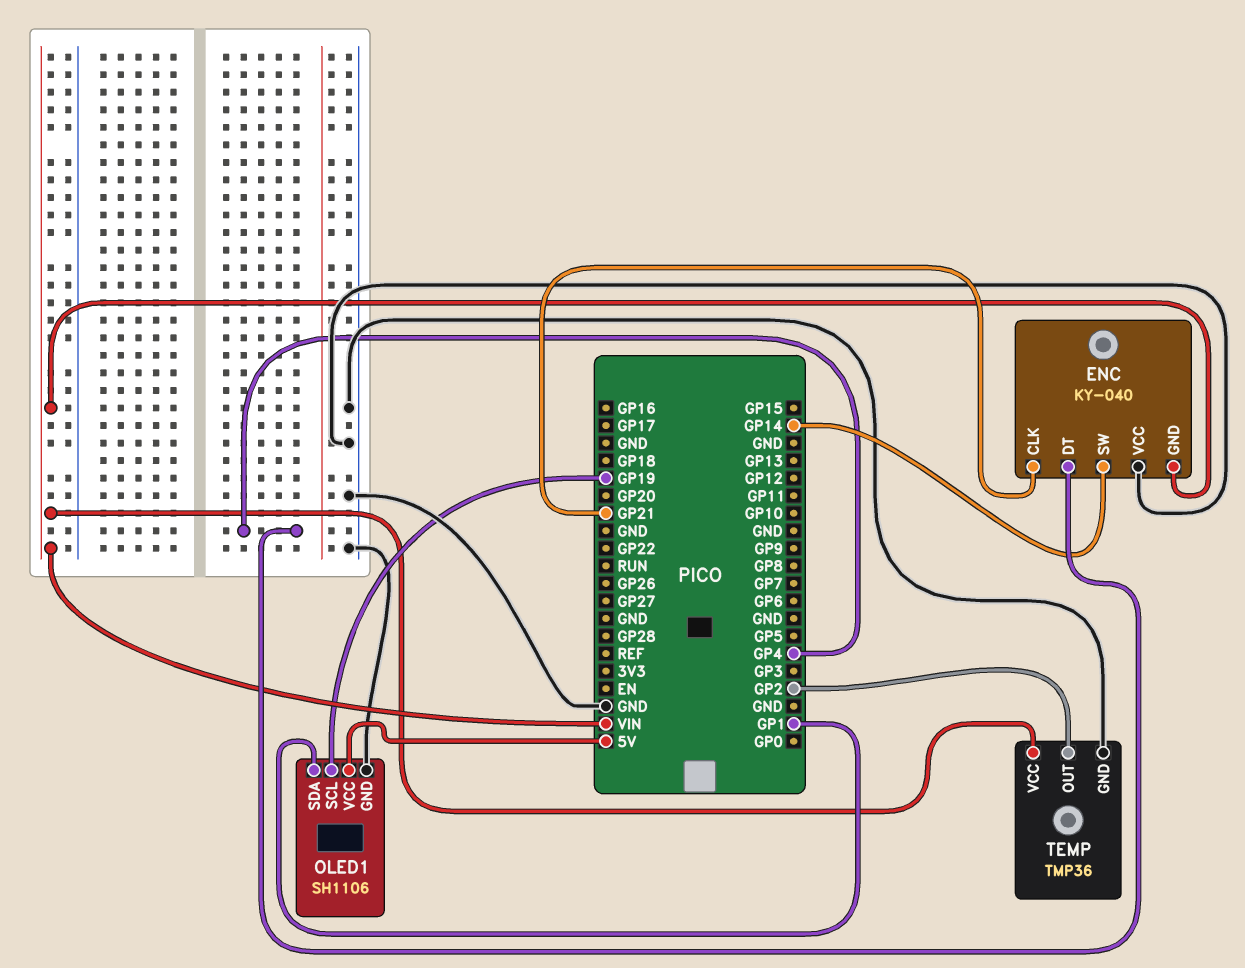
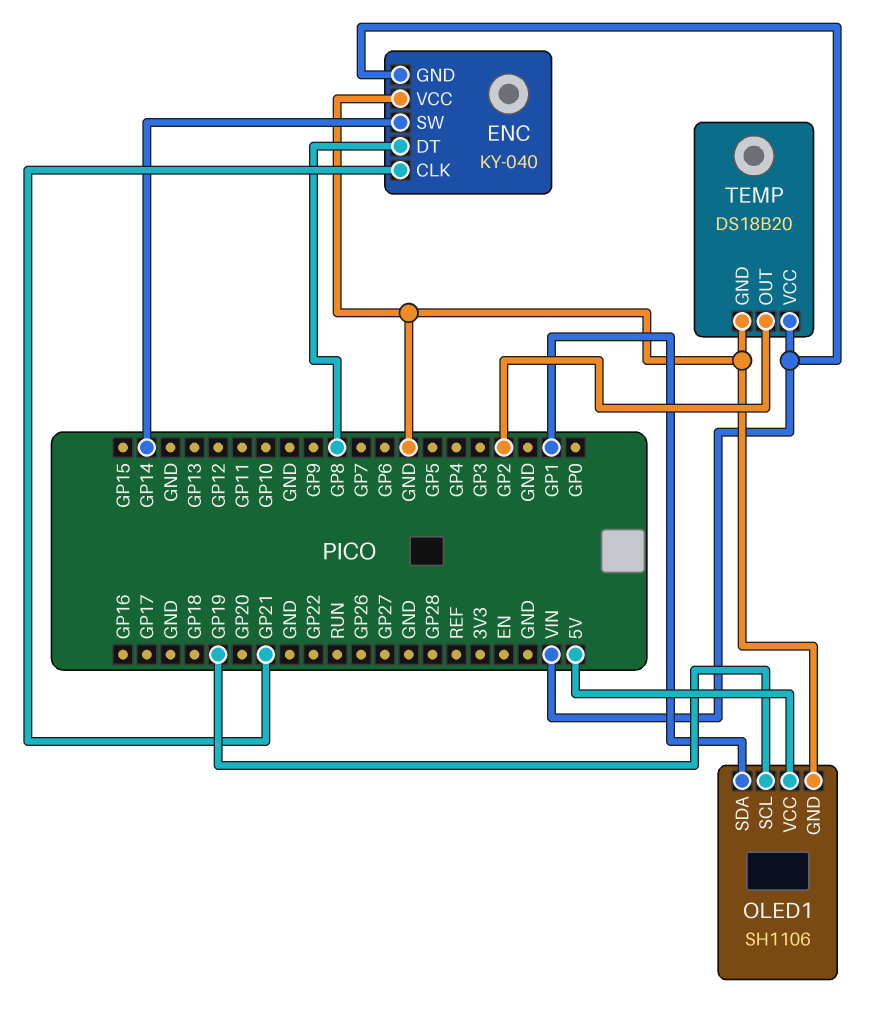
ENC pin DT: GP4 -> GP8
TEMP: TMP36 -> DS18B20

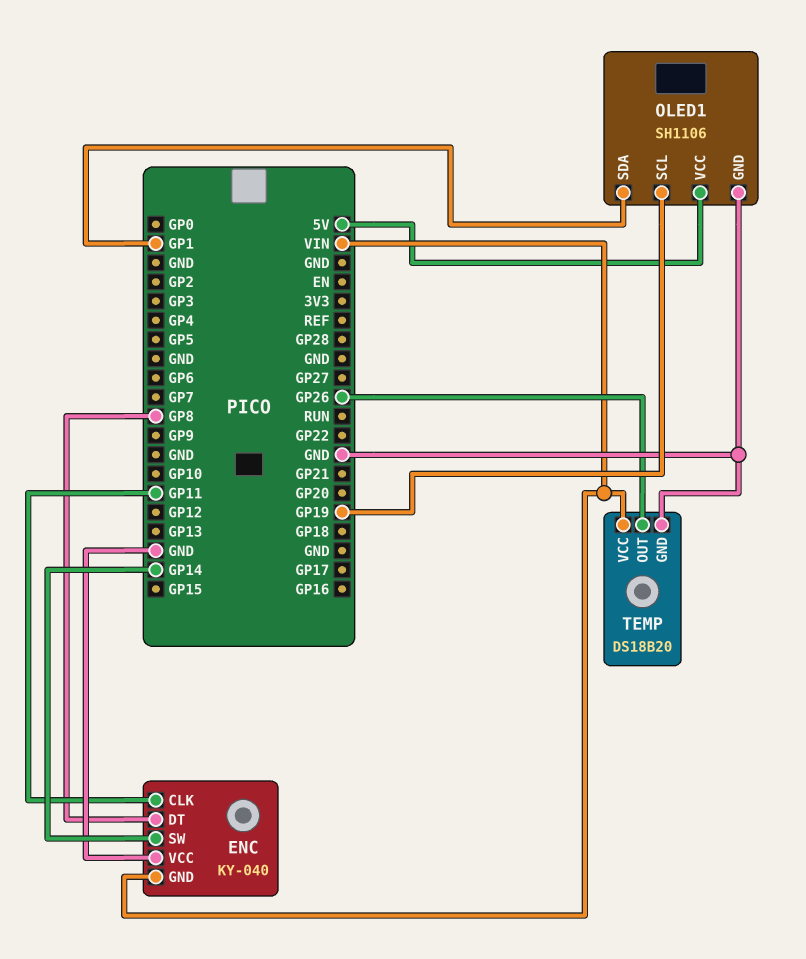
ENC pin CLK: GP21 -> GP11
TEMP pin OUT: GP2 -> GP26

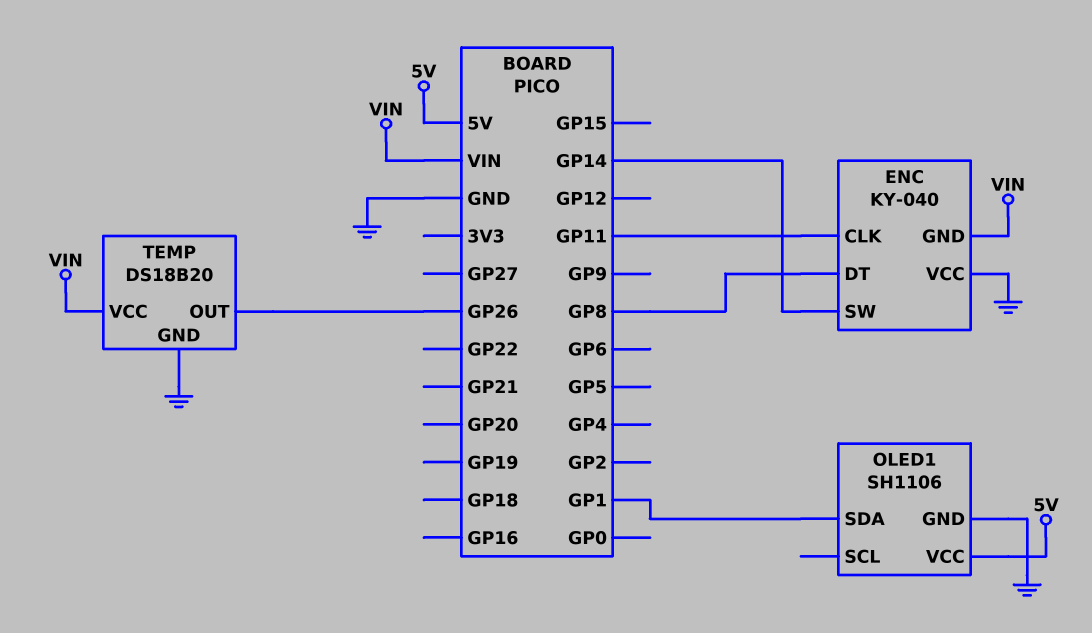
OLED1 pin SCL: GP19 -> none

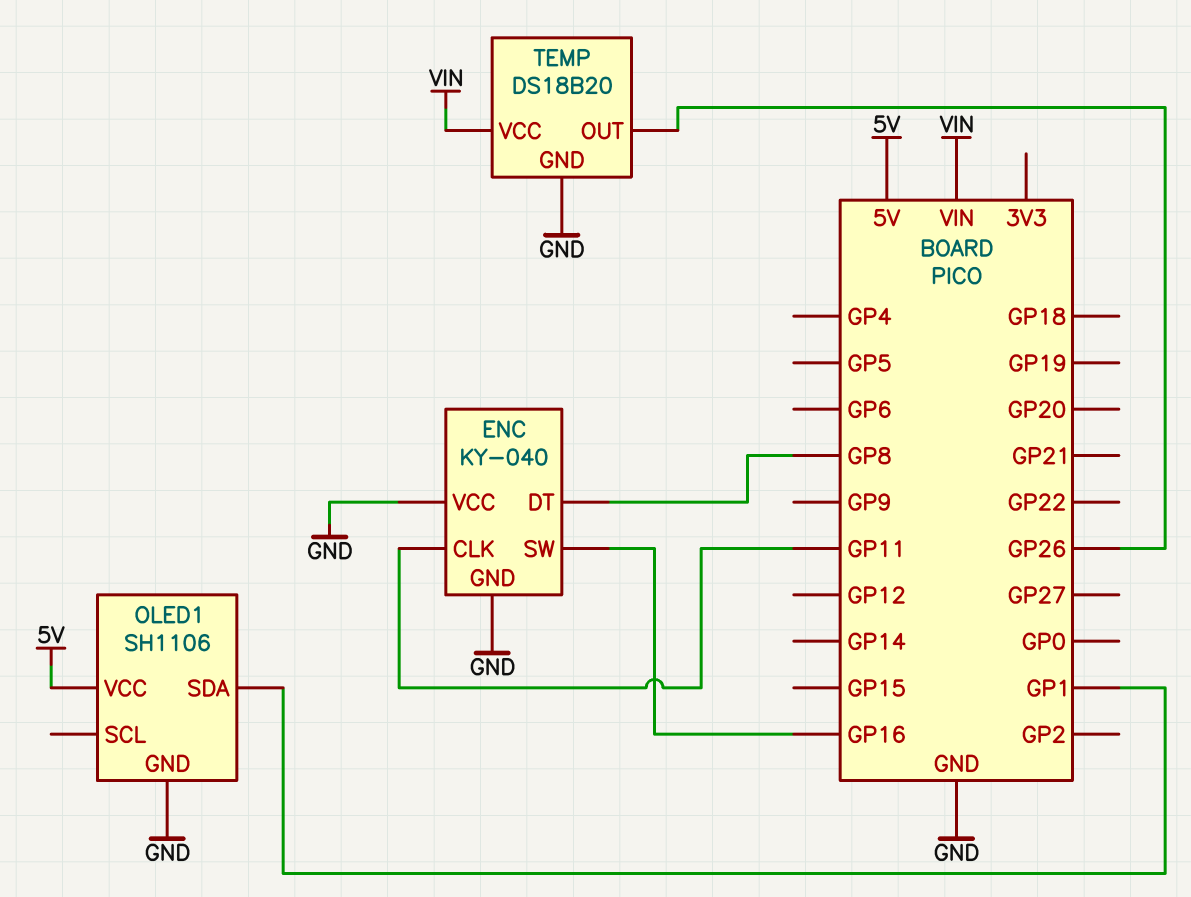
ENC pin GND: VIN -> GND
ENC pin SW: GP14 -> GP16

